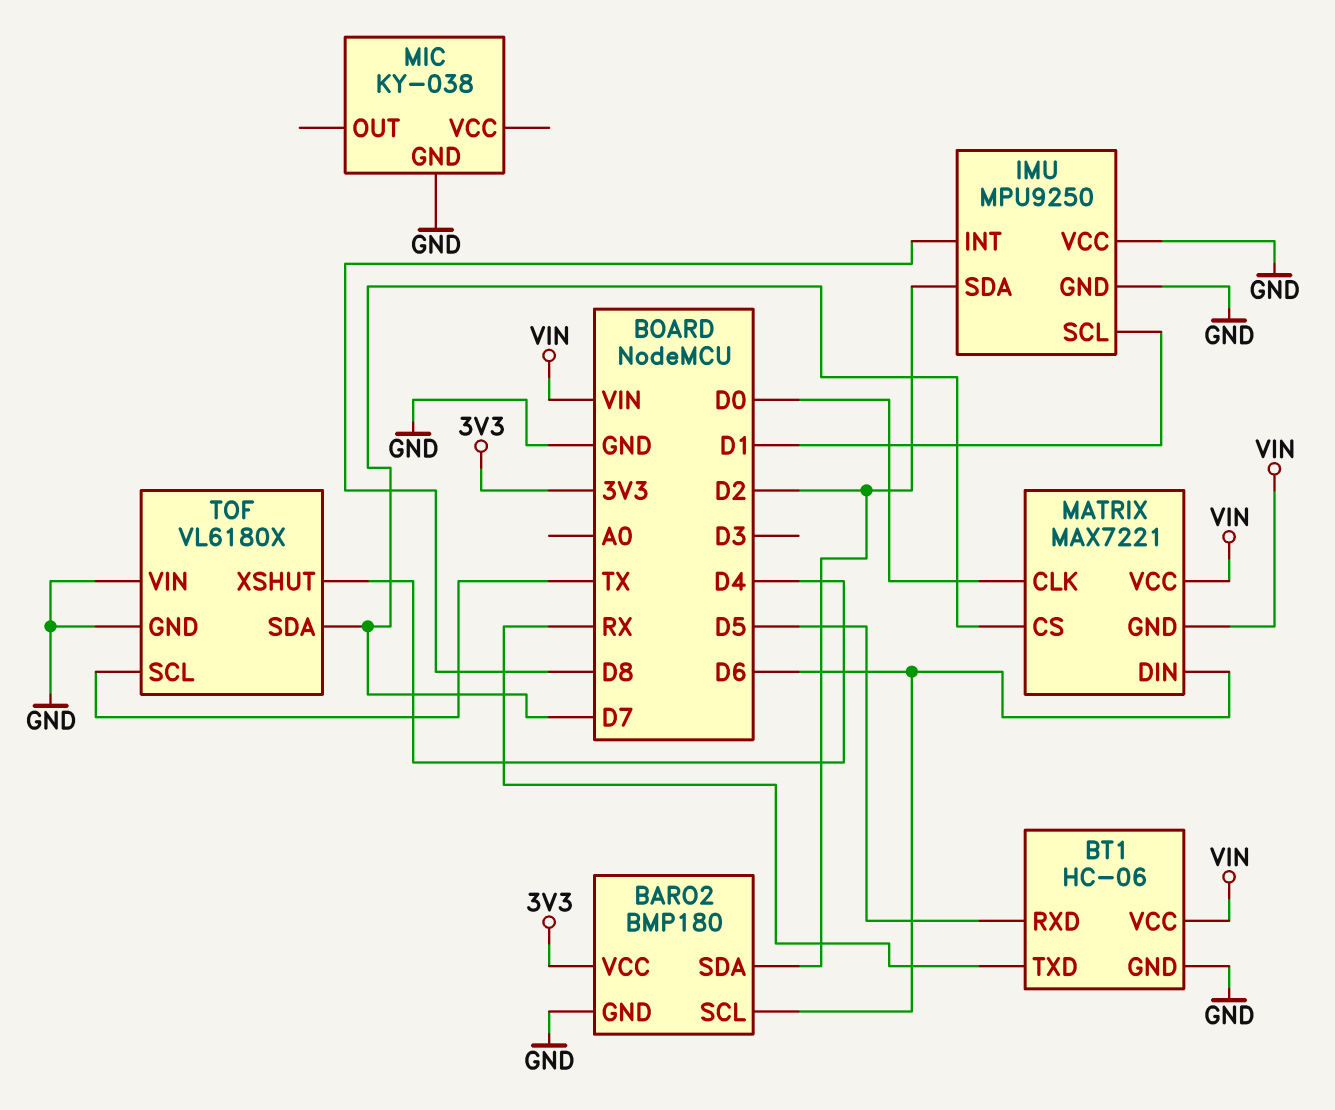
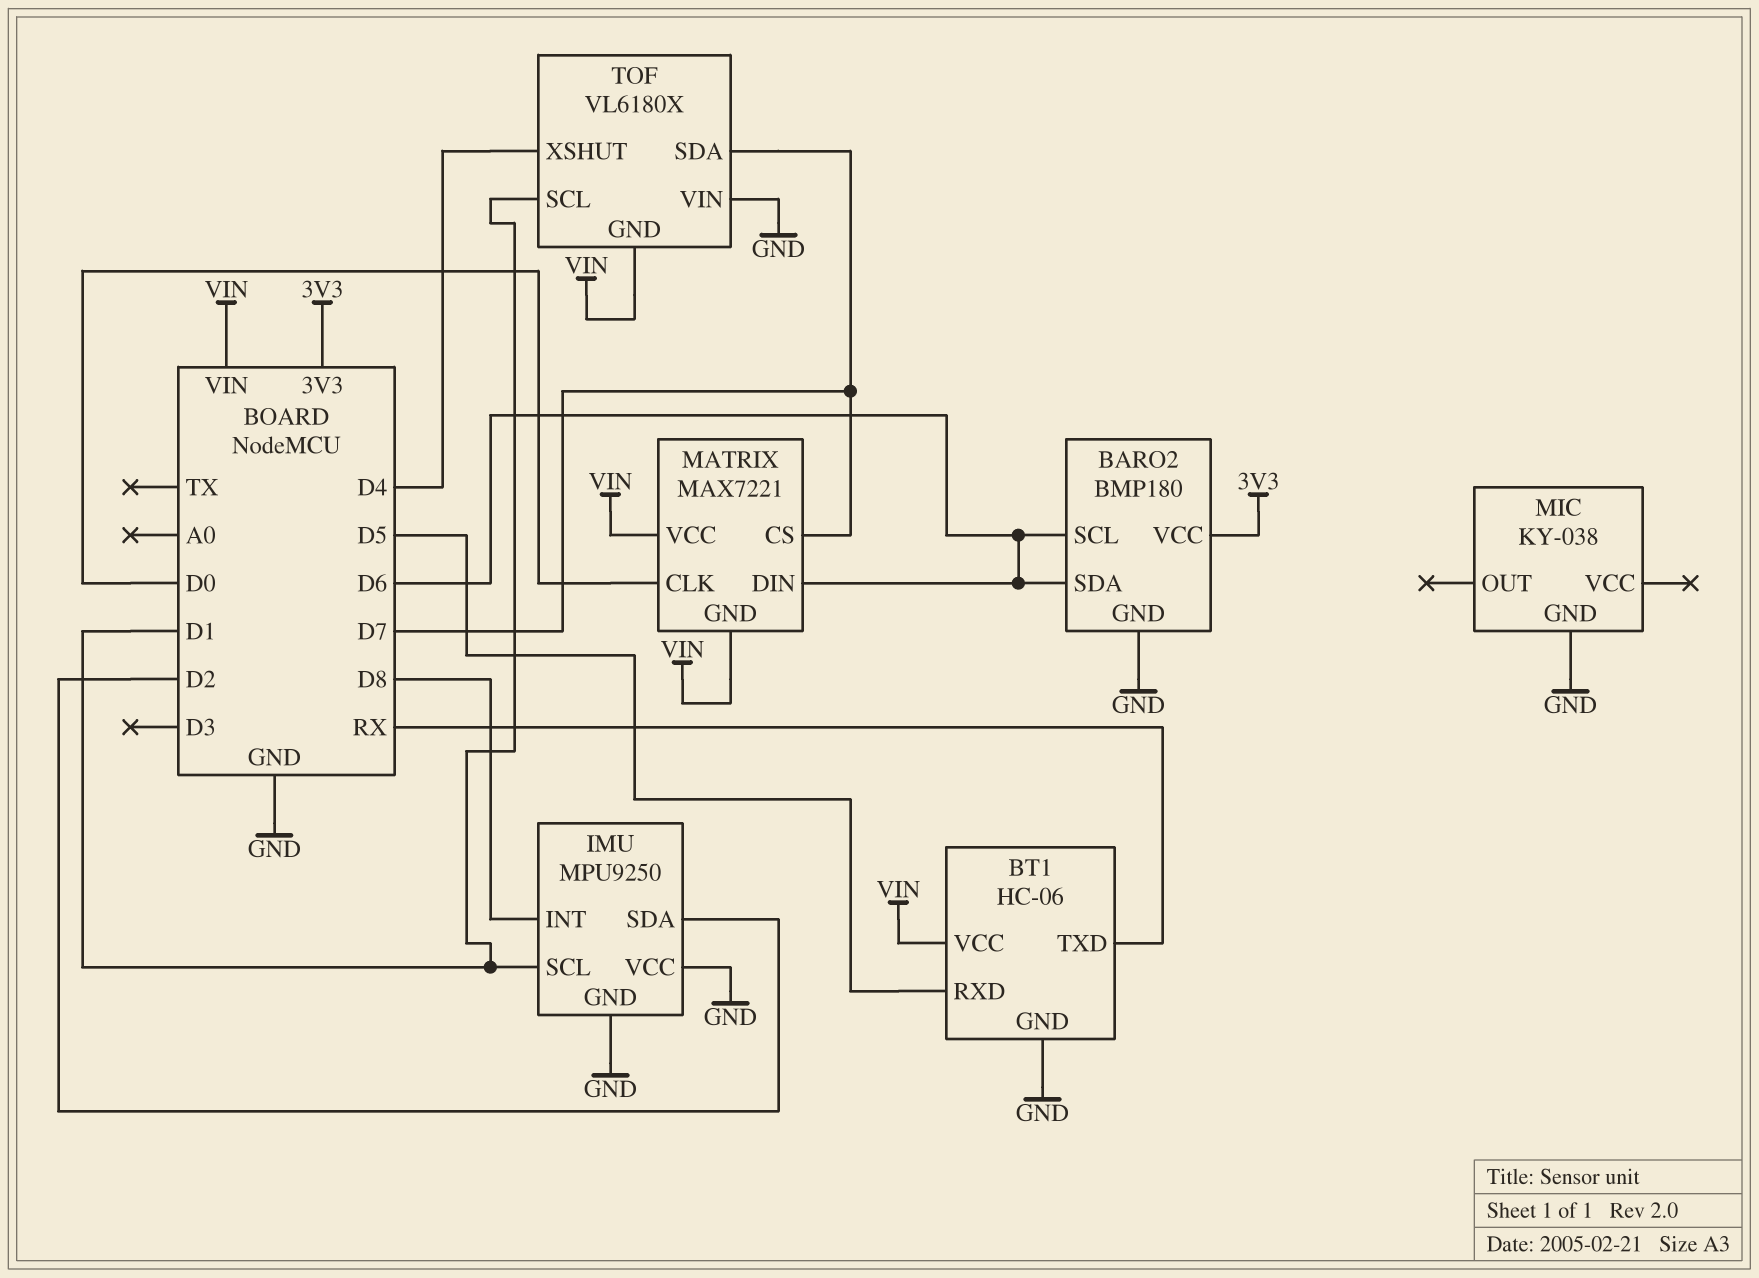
BARO2 pin SDA: D2 -> D6
TOF pin GND: GND -> VIN
TOF pin SCL: TX -> D1

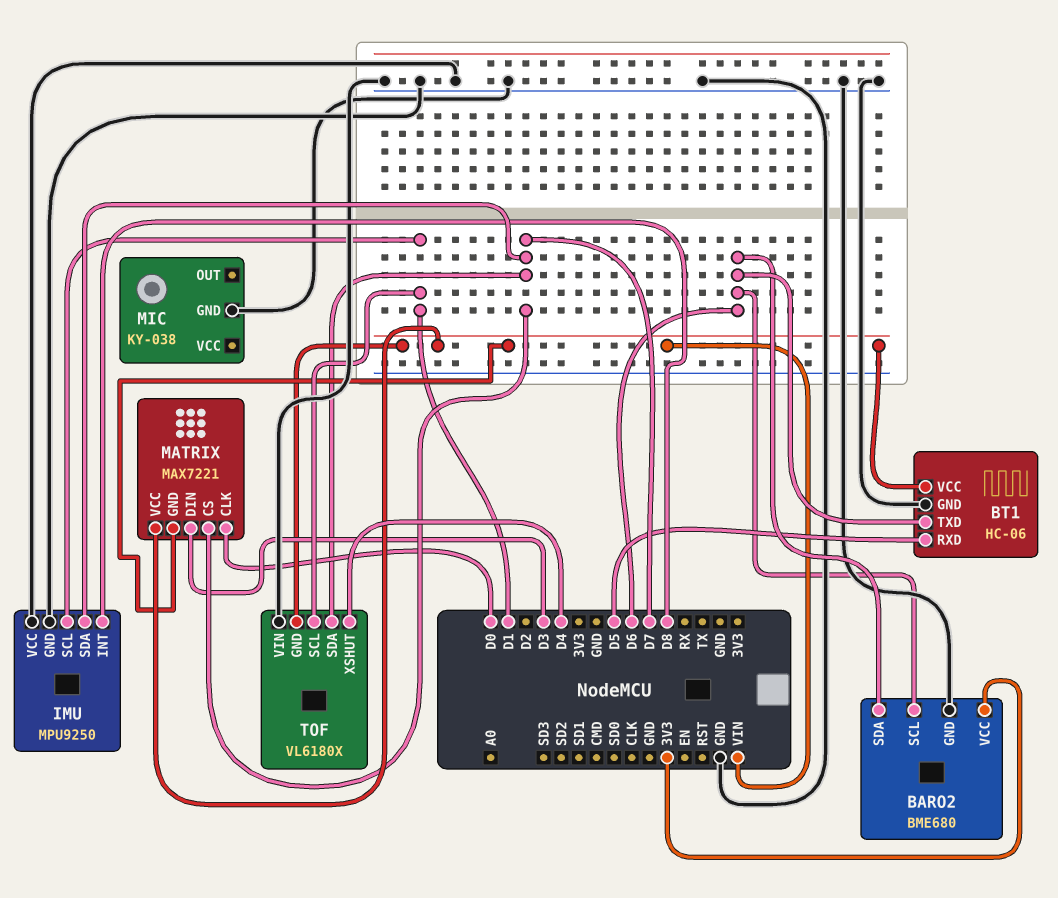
BARO2: BMP180 -> BME680
BT1 pin TXD: RX -> D6
IMU pin SDA: D2 -> D7
MATRIX pin DIN: D6 -> D3

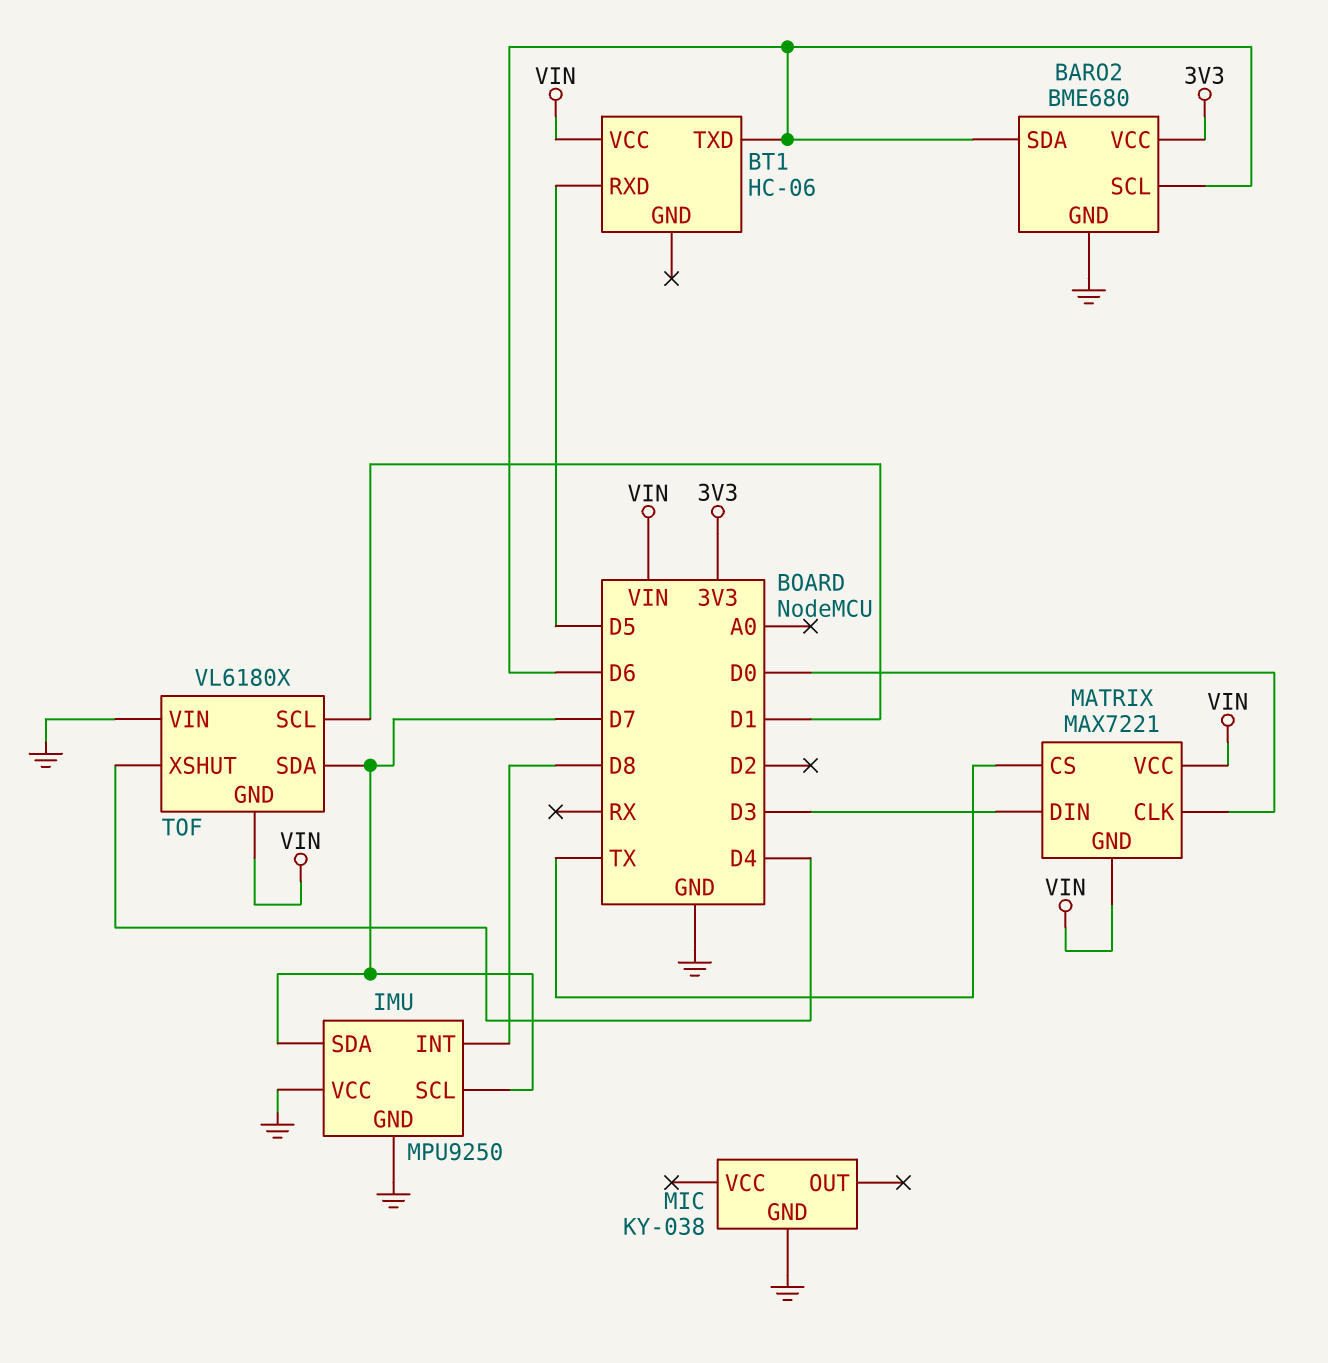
BT1 pin GND: GND -> none
IMU pin SCL: D1 -> D7
MATRIX pin CS: D7 -> TX

